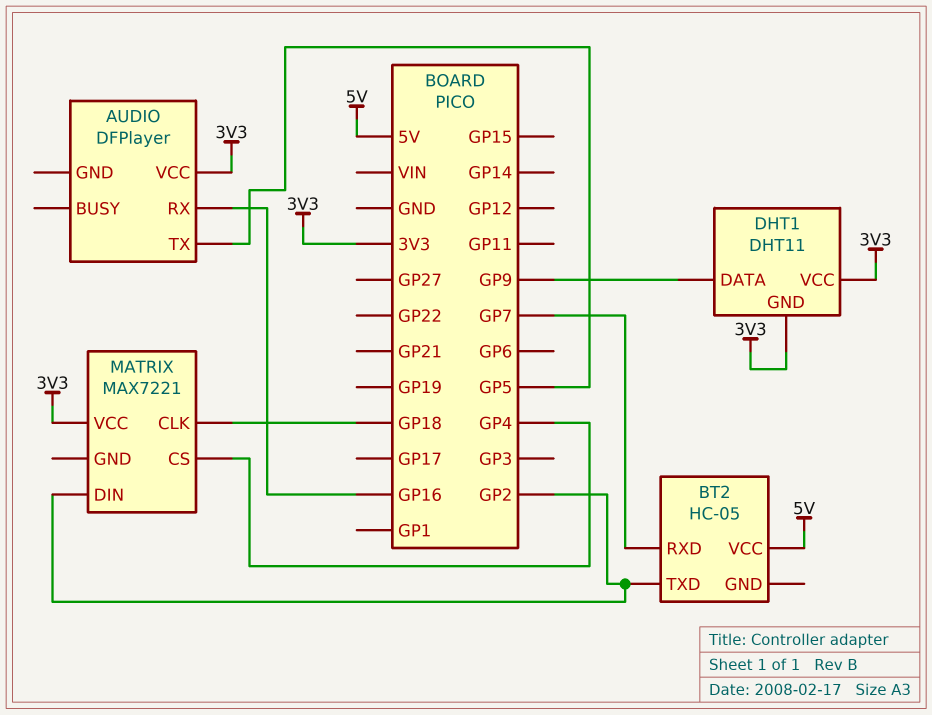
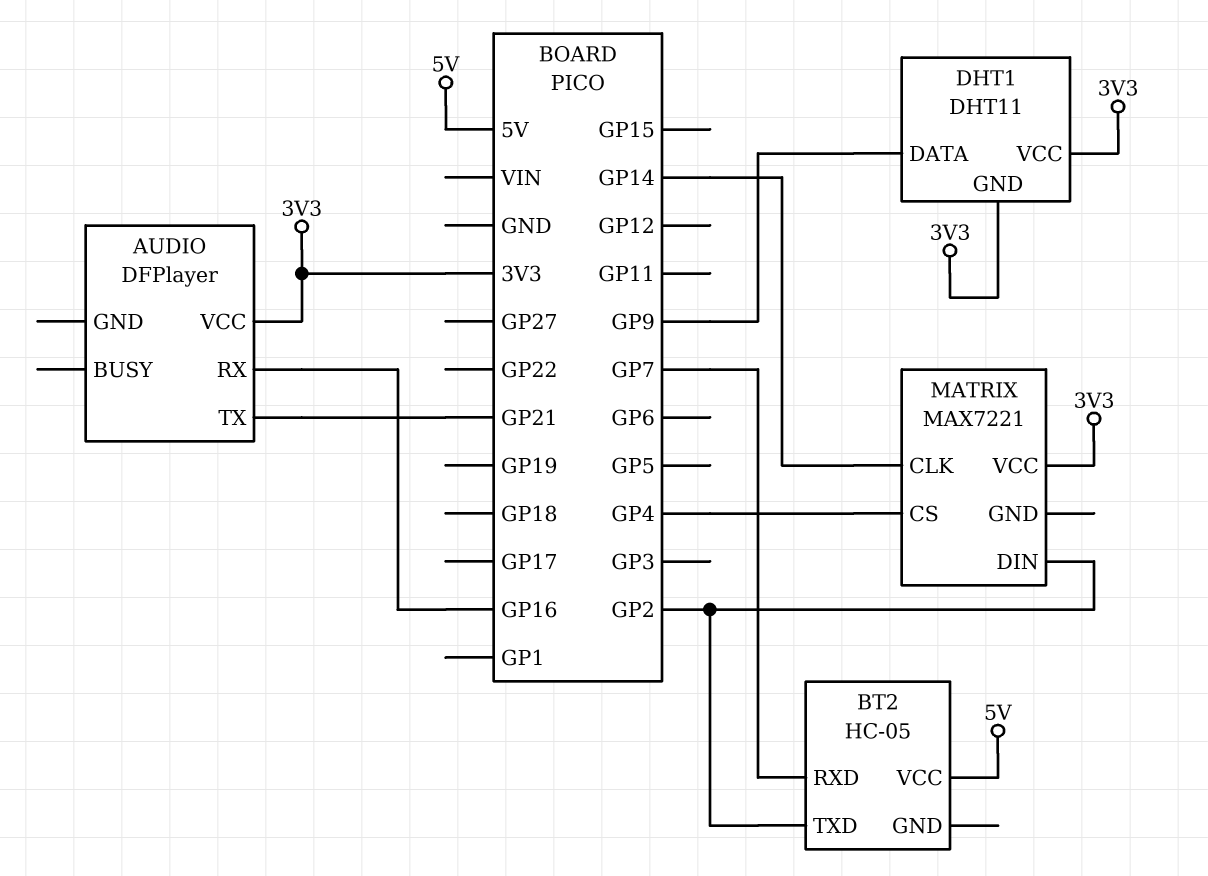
AUDIO pin TX: GP5 -> GP21
MATRIX pin CLK: GP18 -> GP14

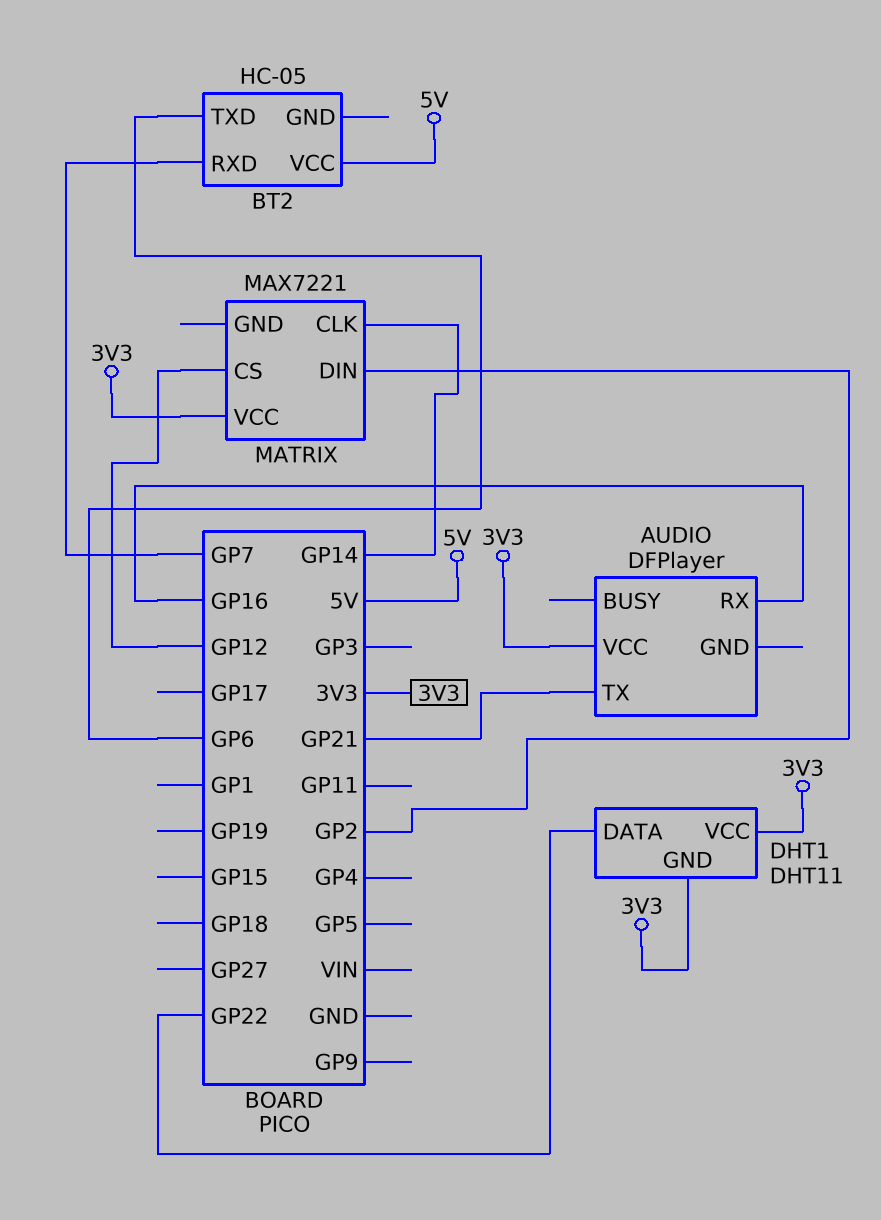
BT2 pin TXD: GP2 -> GP6
DHT1 pin DATA: GP9 -> GP22
MATRIX pin CS: GP4 -> GP12

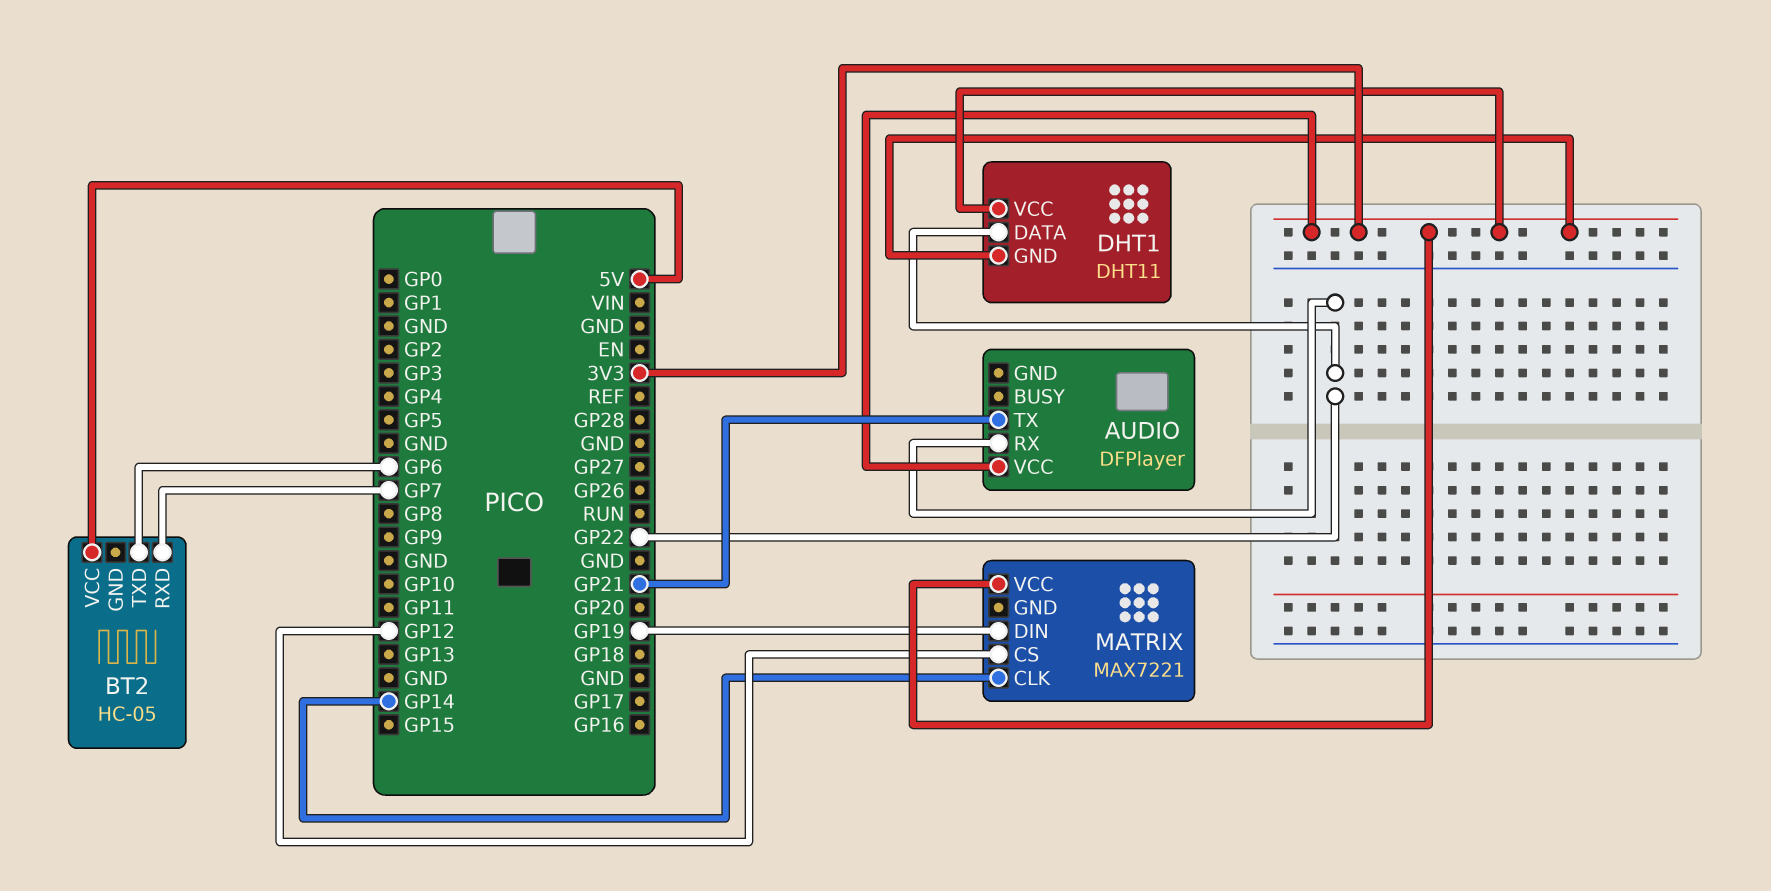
AUDIO pin RX: GP16 -> GP22
MATRIX pin DIN: GP2 -> GP19

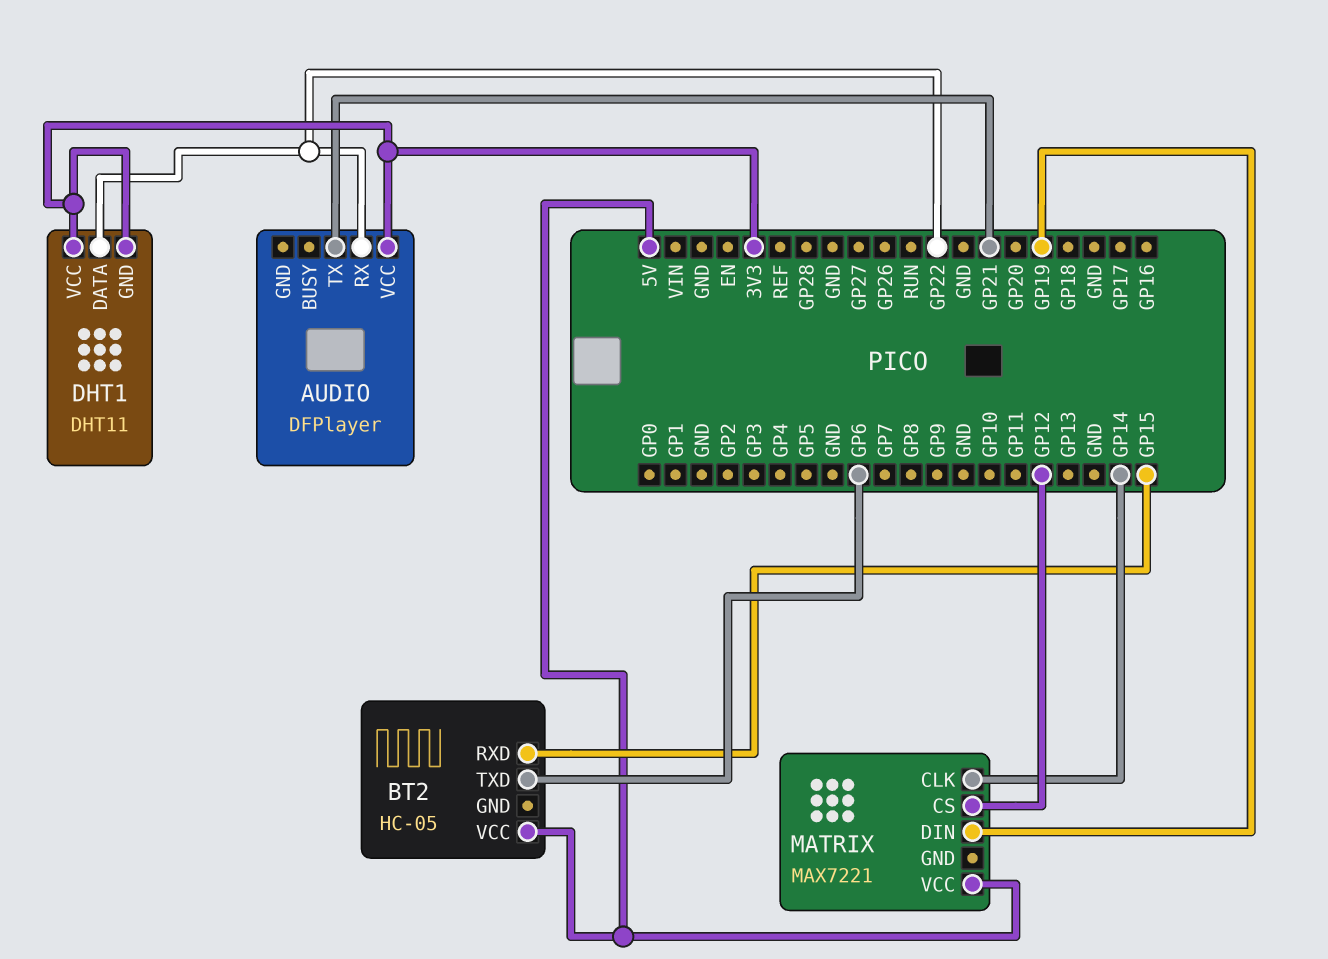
BT2 pin RXD: GP7 -> GP15
MATRIX pin VCC: 3V3 -> 5V

